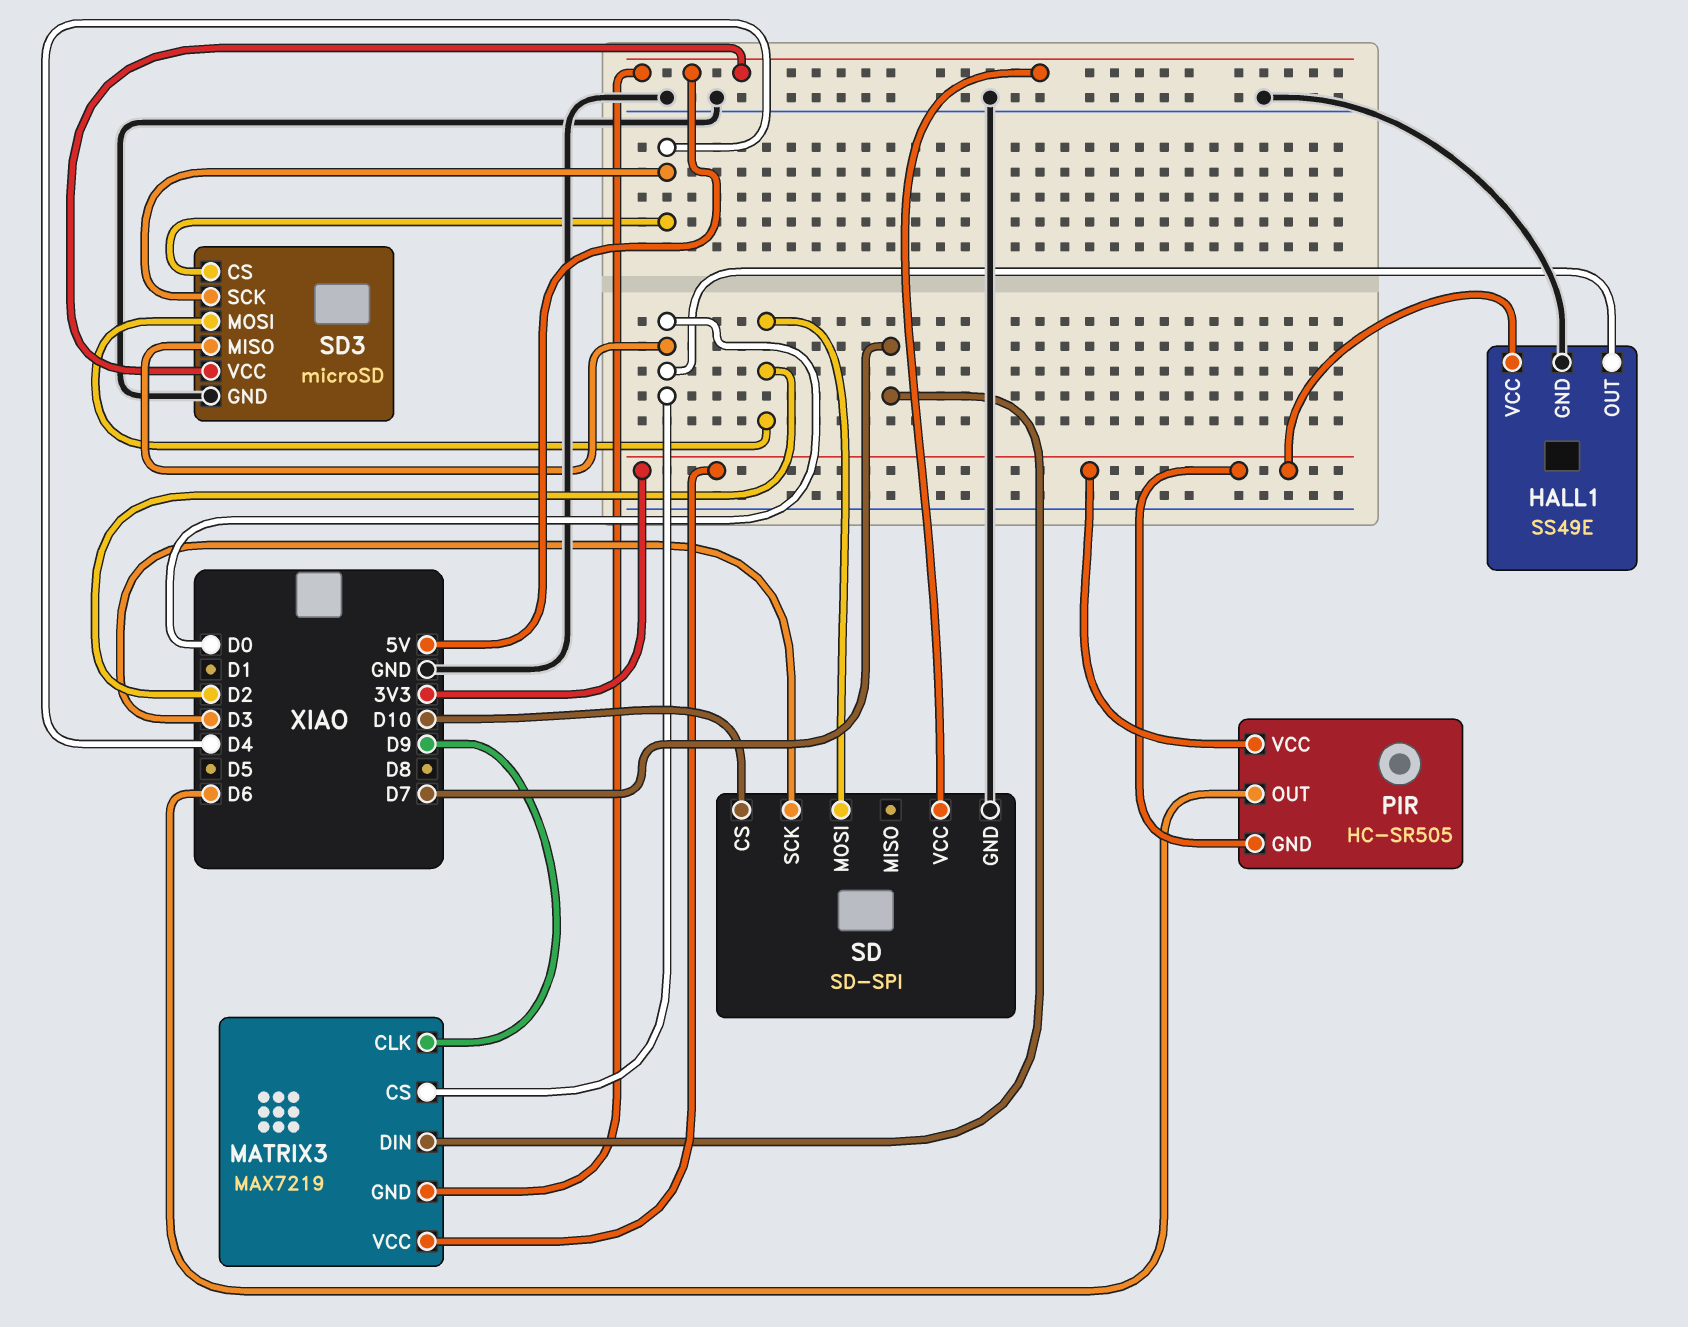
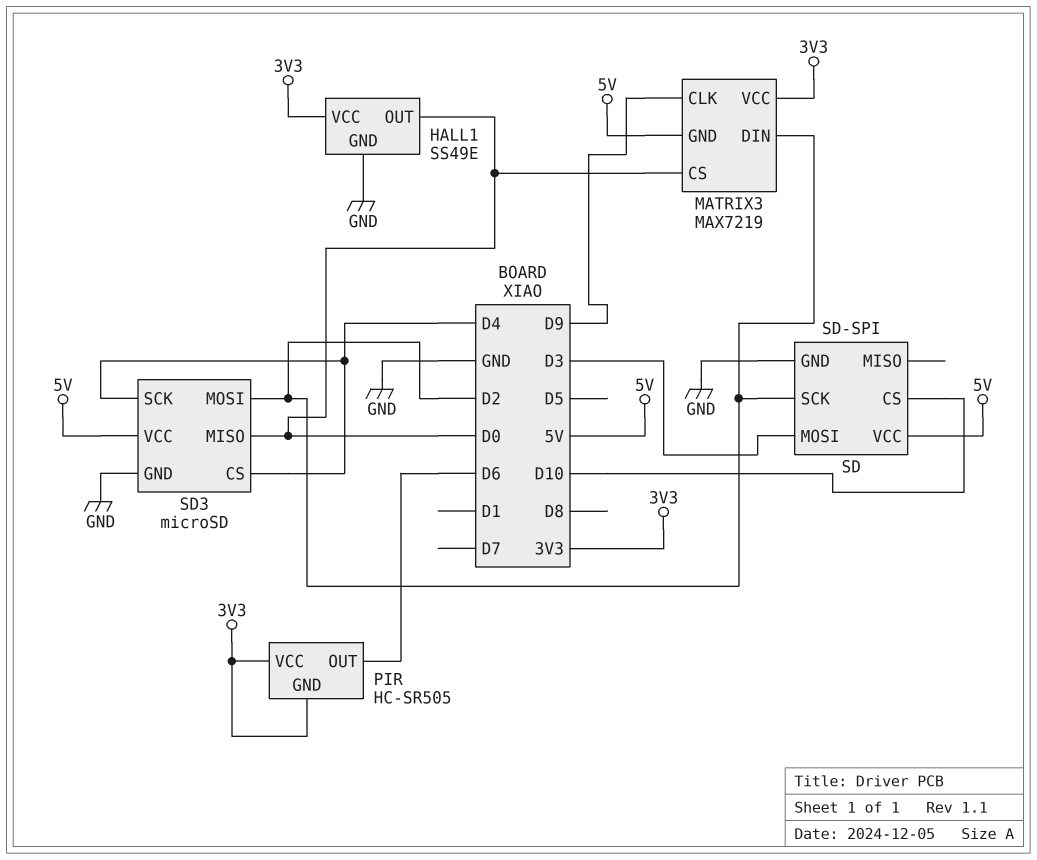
MATRIX3 pin DIN: D7 -> D2
SD pin MOSI: D2 -> D3
SD pin SCK: D3 -> D2

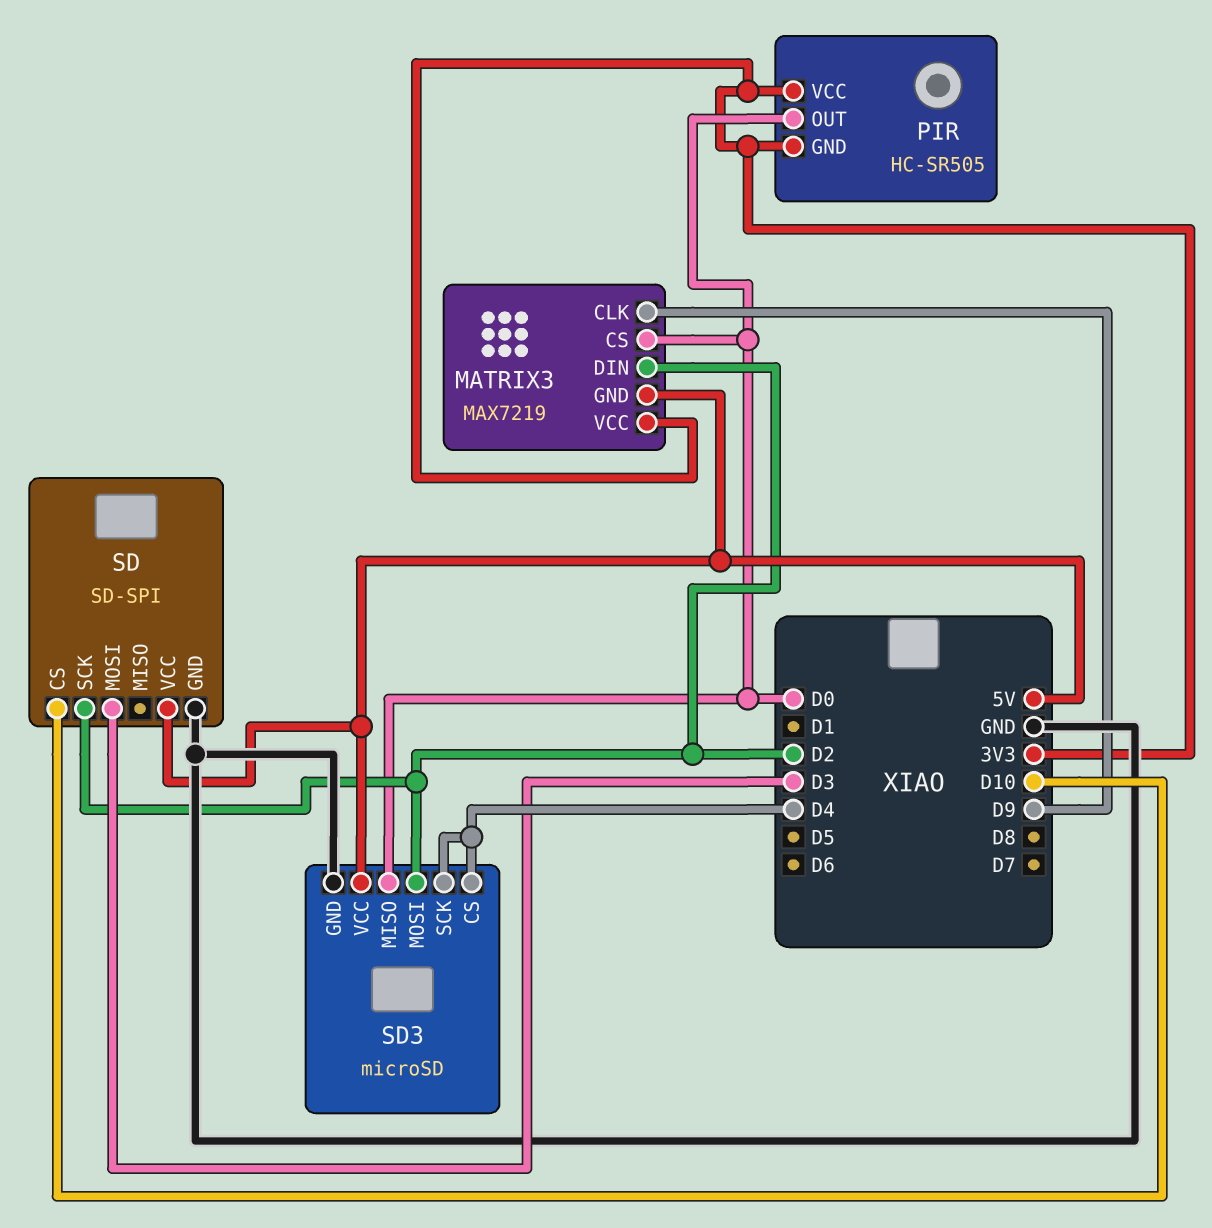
HALL1: SS49E -> none
HALL1 pin GND: GND -> none
HALL1 pin OUT: D0 -> none
HALL1 pin VCC: 3V3 -> none
PIR pin OUT: D6 -> D0

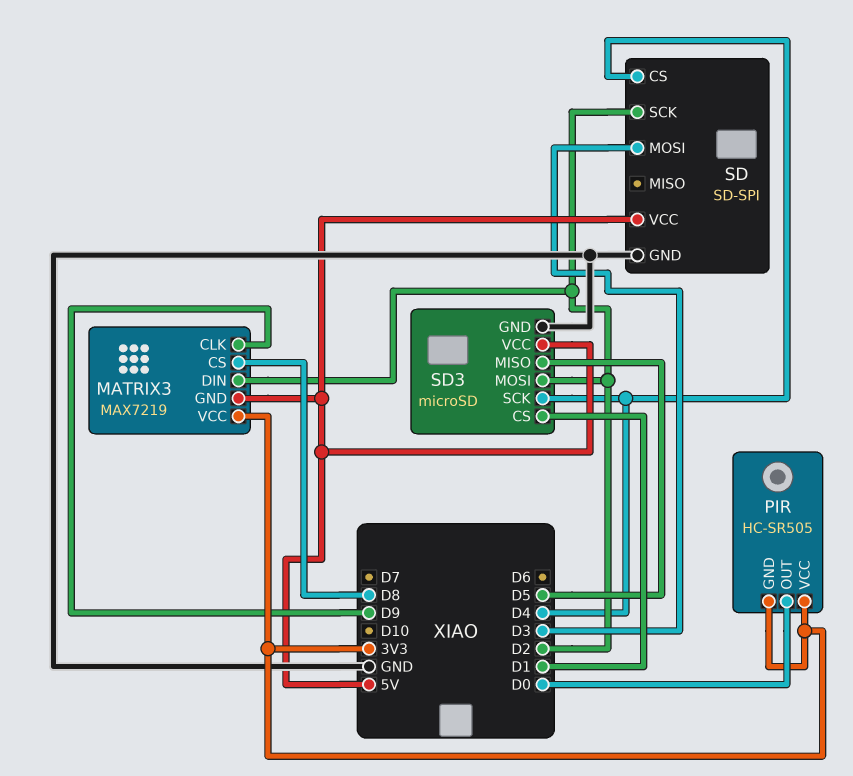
MATRIX3 pin CS: D0 -> D8
SD pin CS: D10 -> D4
SD3 pin CS: D4 -> D1
SD3 pin MISO: D0 -> D5

